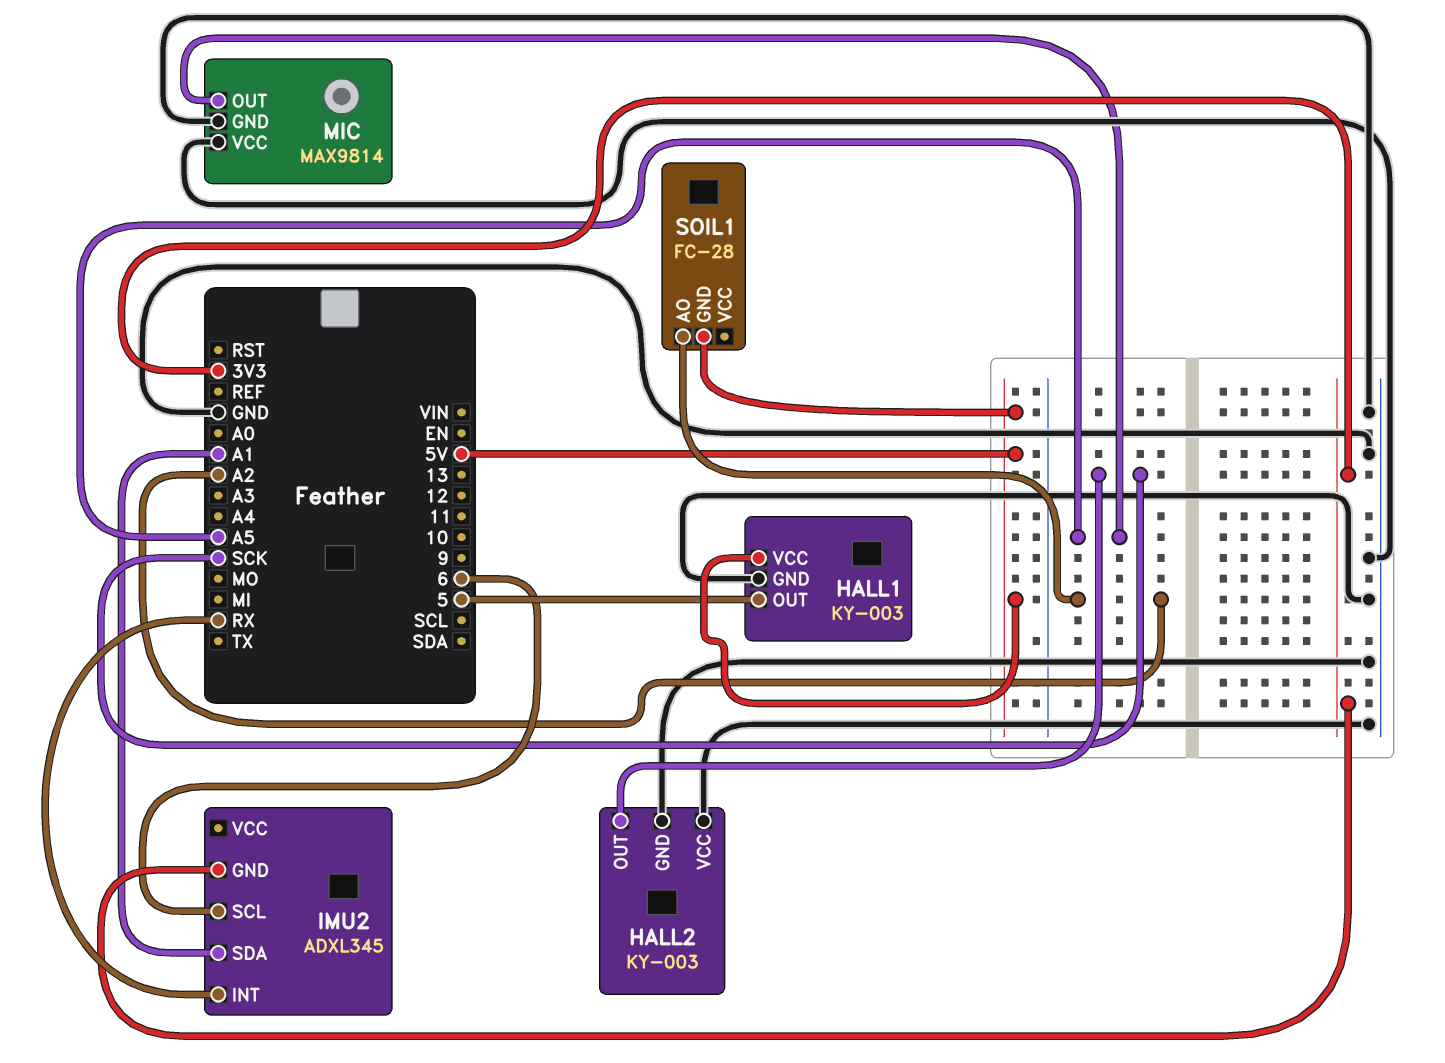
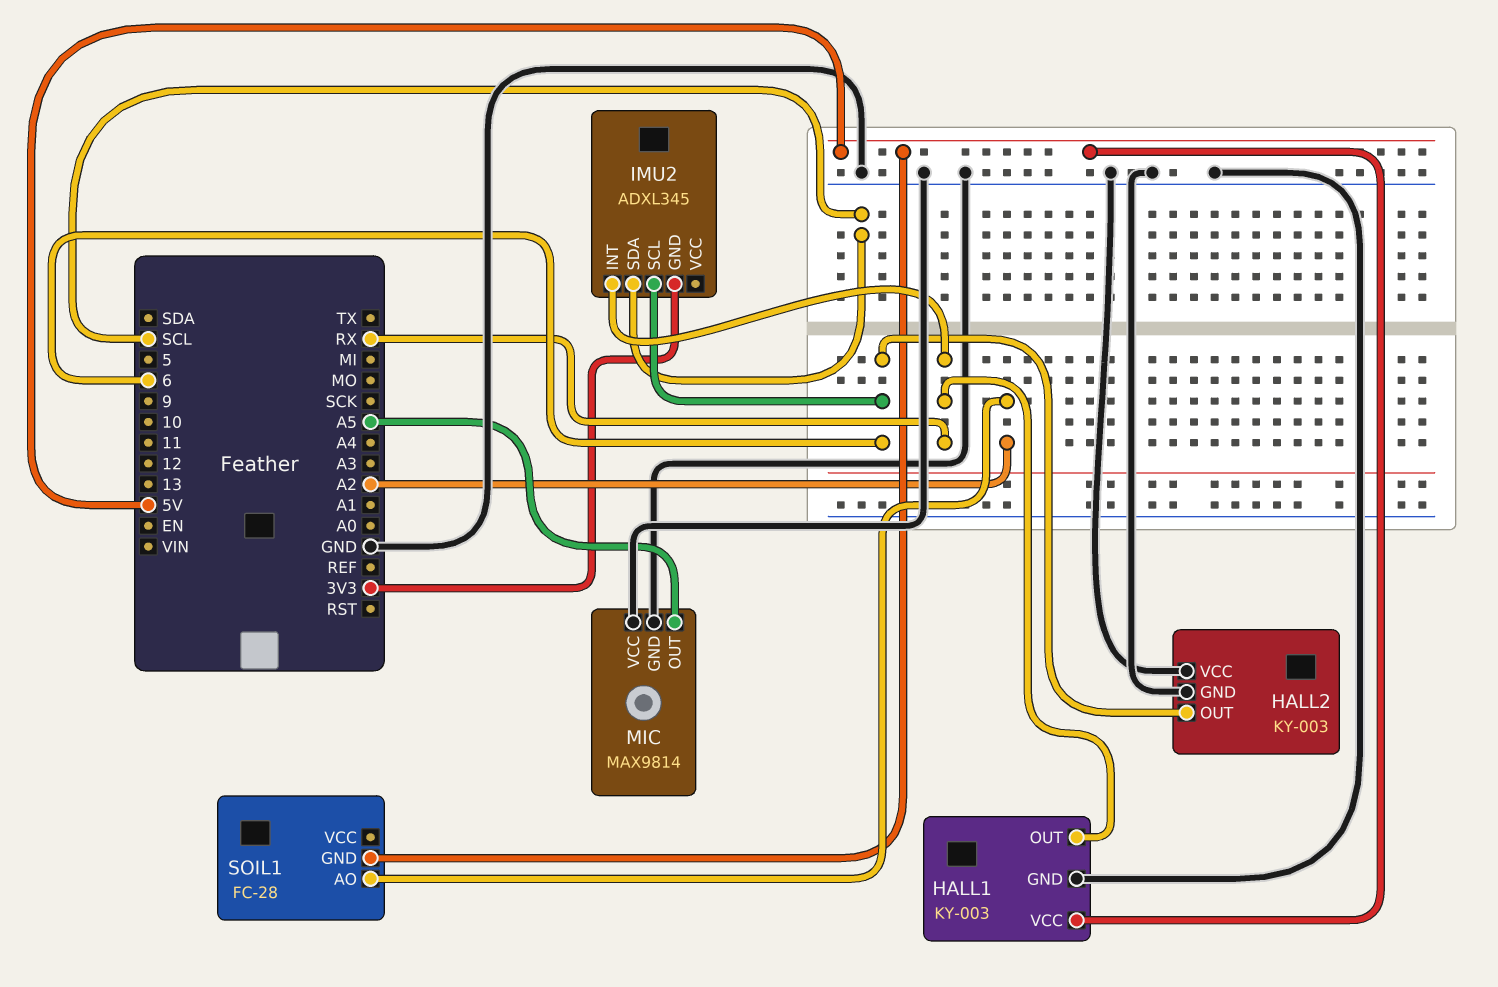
HALL1 pin OUT: 5 -> RX
HALL2 pin OUT: SCK -> 6
IMU2 pin SDA: A1 -> SCL

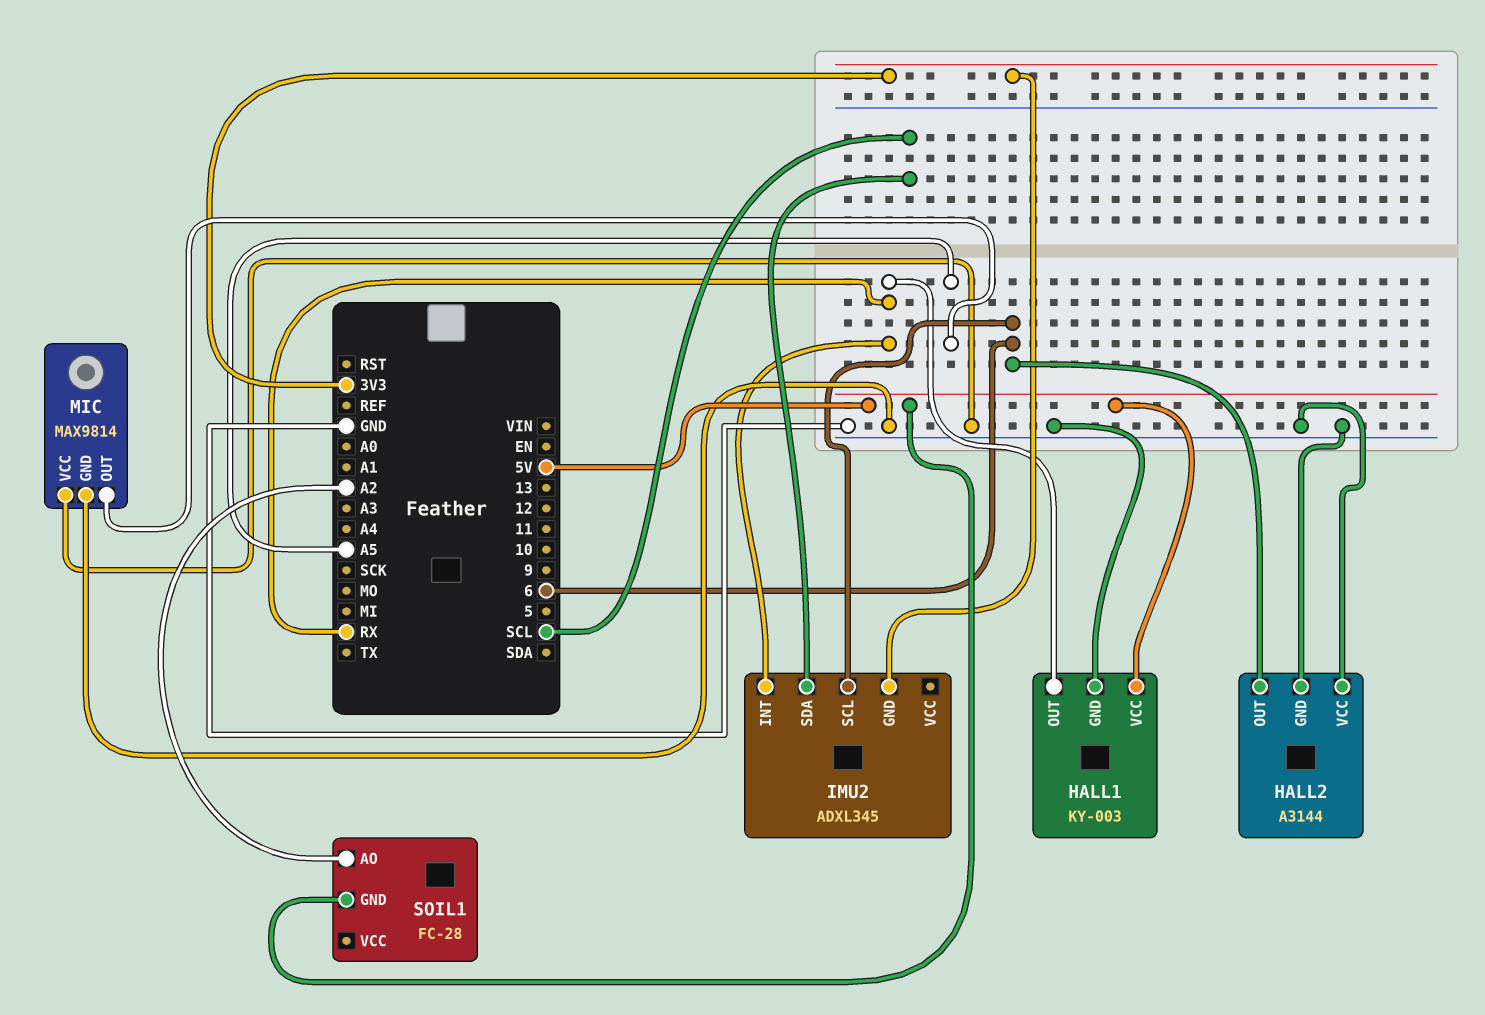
HALL2: KY-003 -> A3144

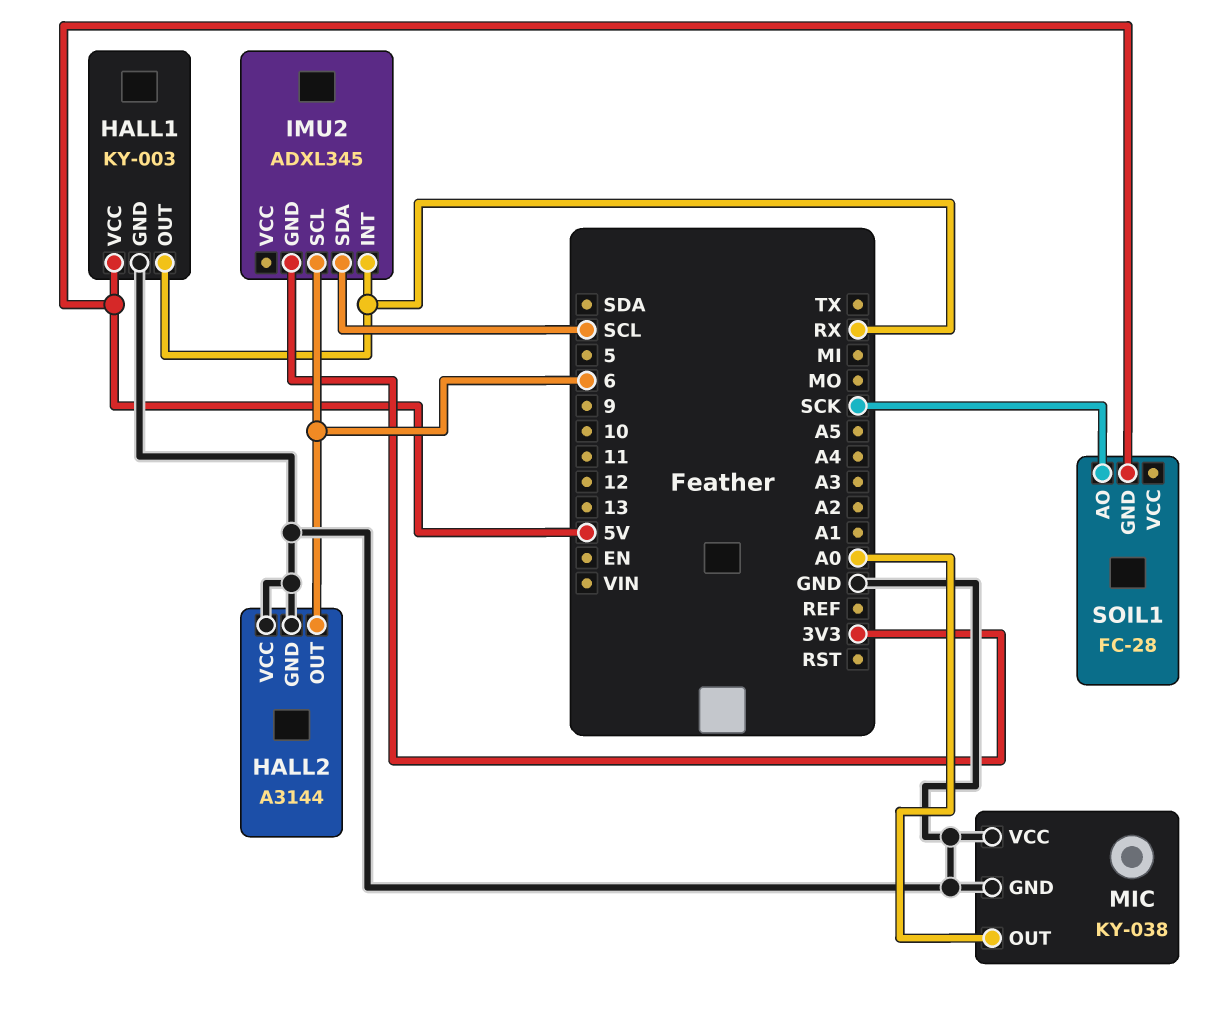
MIC: MAX9814 -> KY-038
MIC pin OUT: A5 -> A0
SOIL1 pin AO: A2 -> SCK

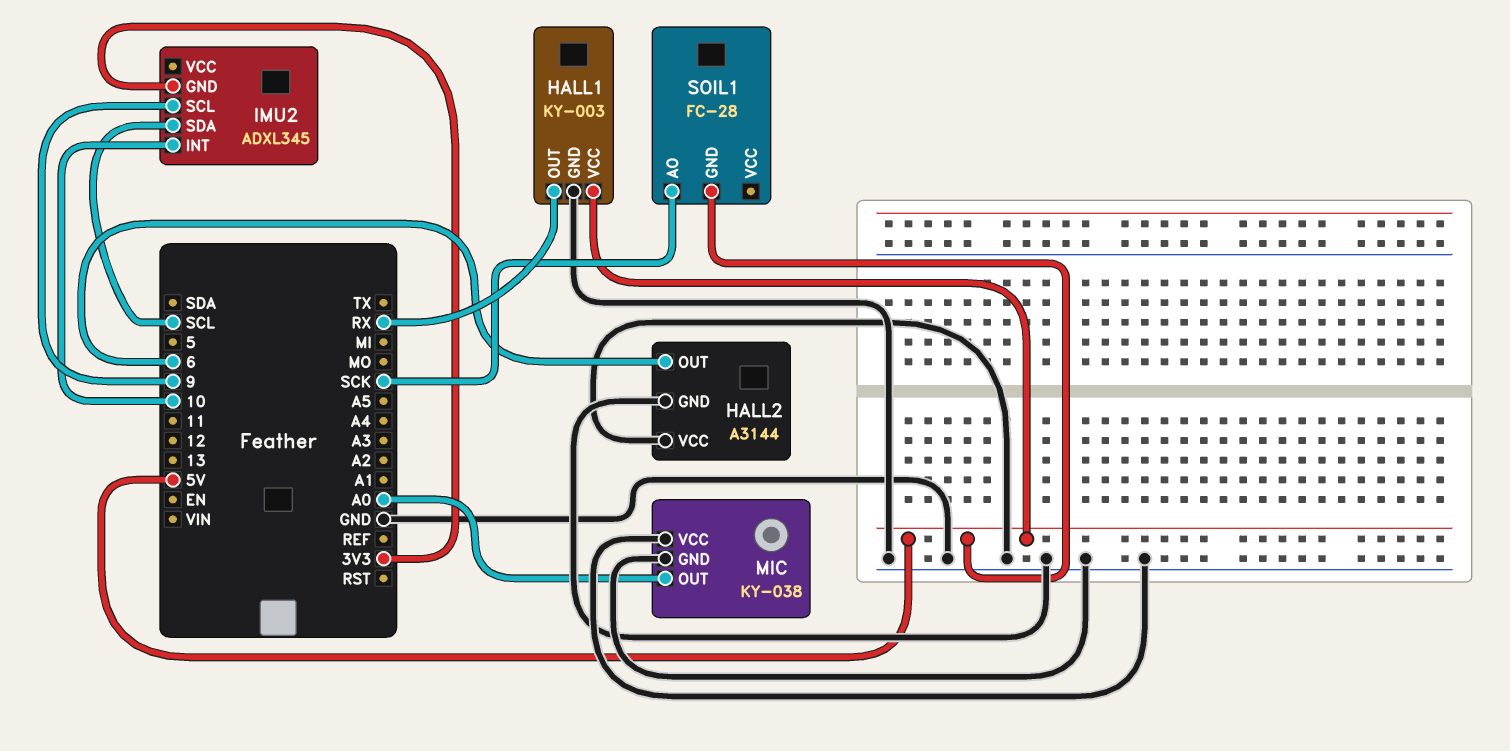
IMU2 pin INT: RX -> 10
IMU2 pin SCL: 6 -> 9

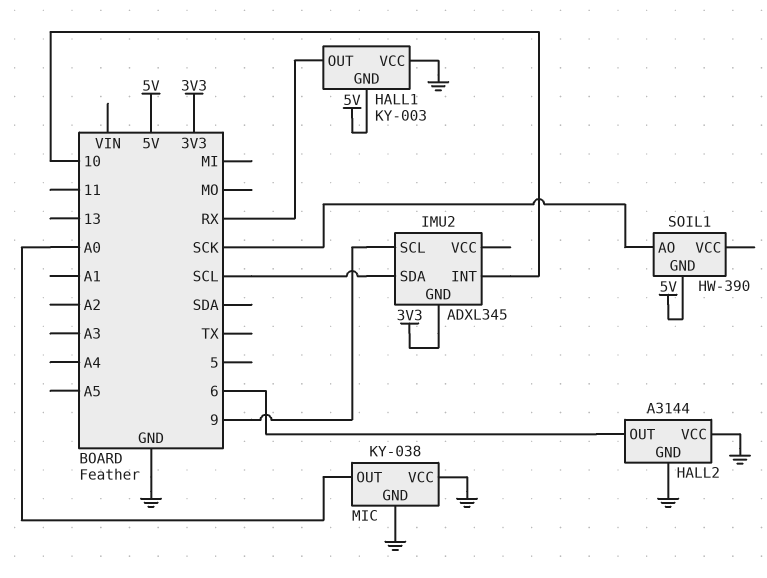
HALL1 pin GND: GND -> 5V
HALL1 pin VCC: 5V -> GND
SOIL1: FC-28 -> HW-390

